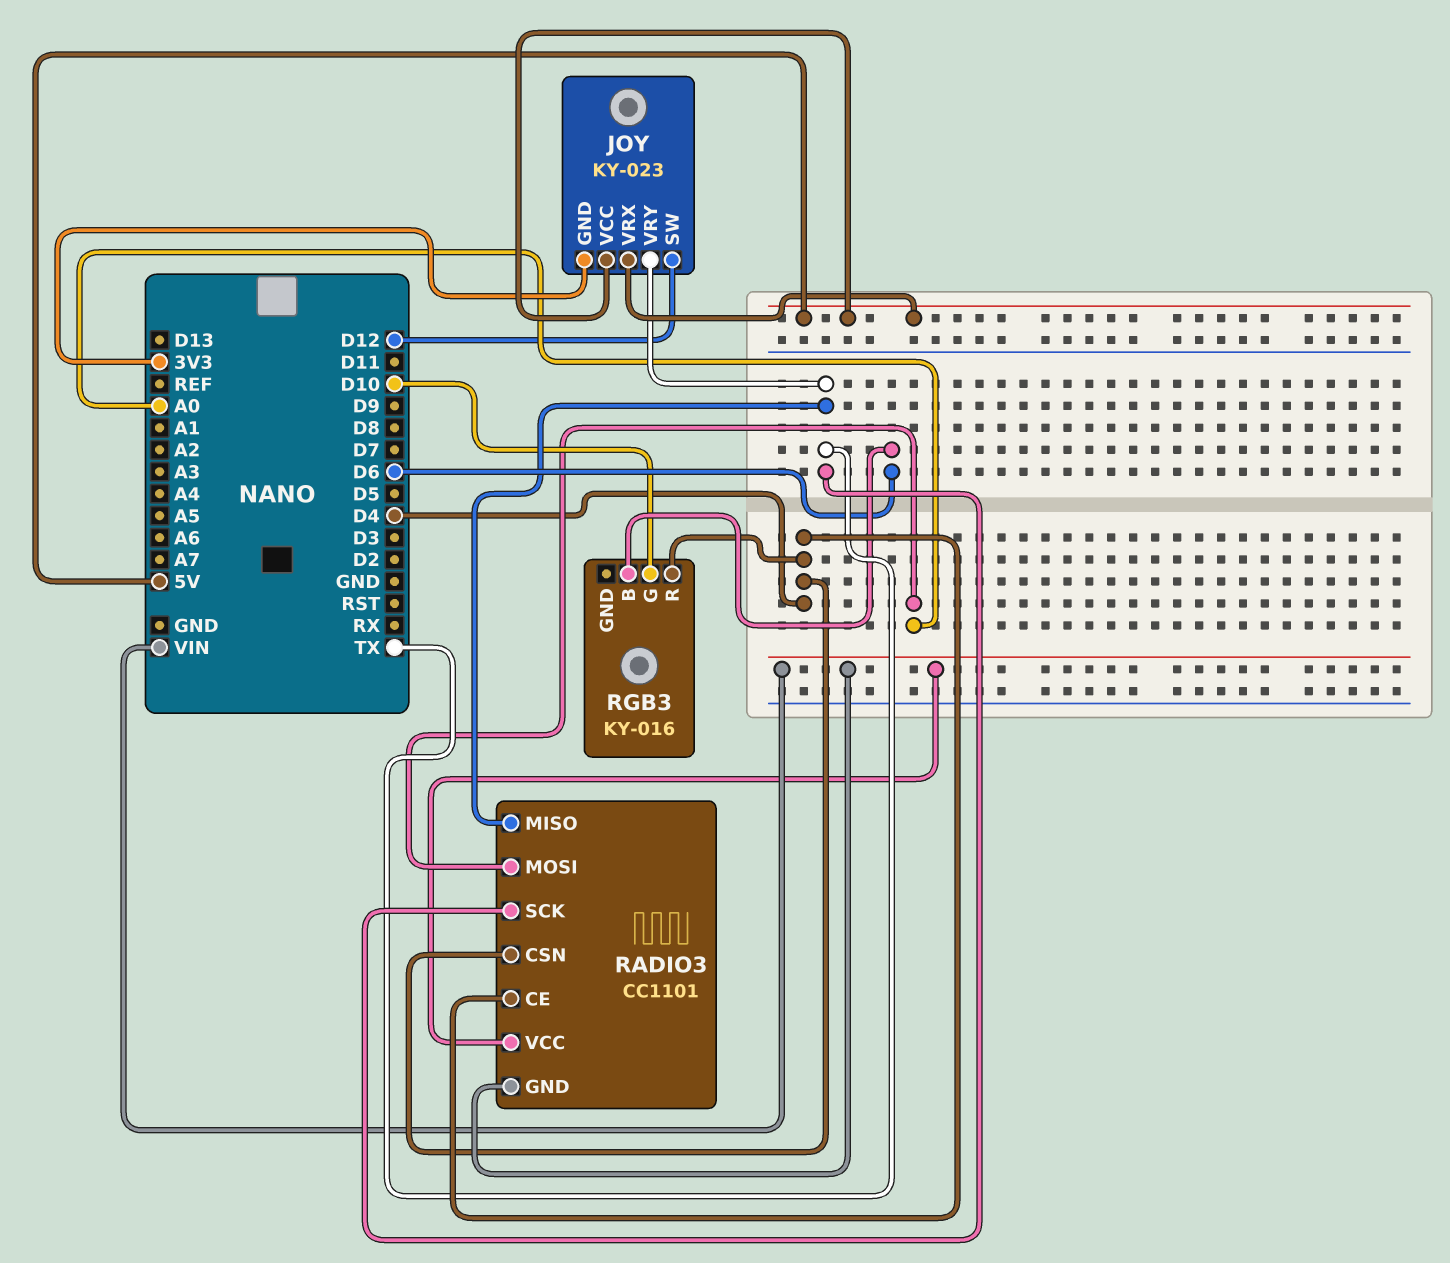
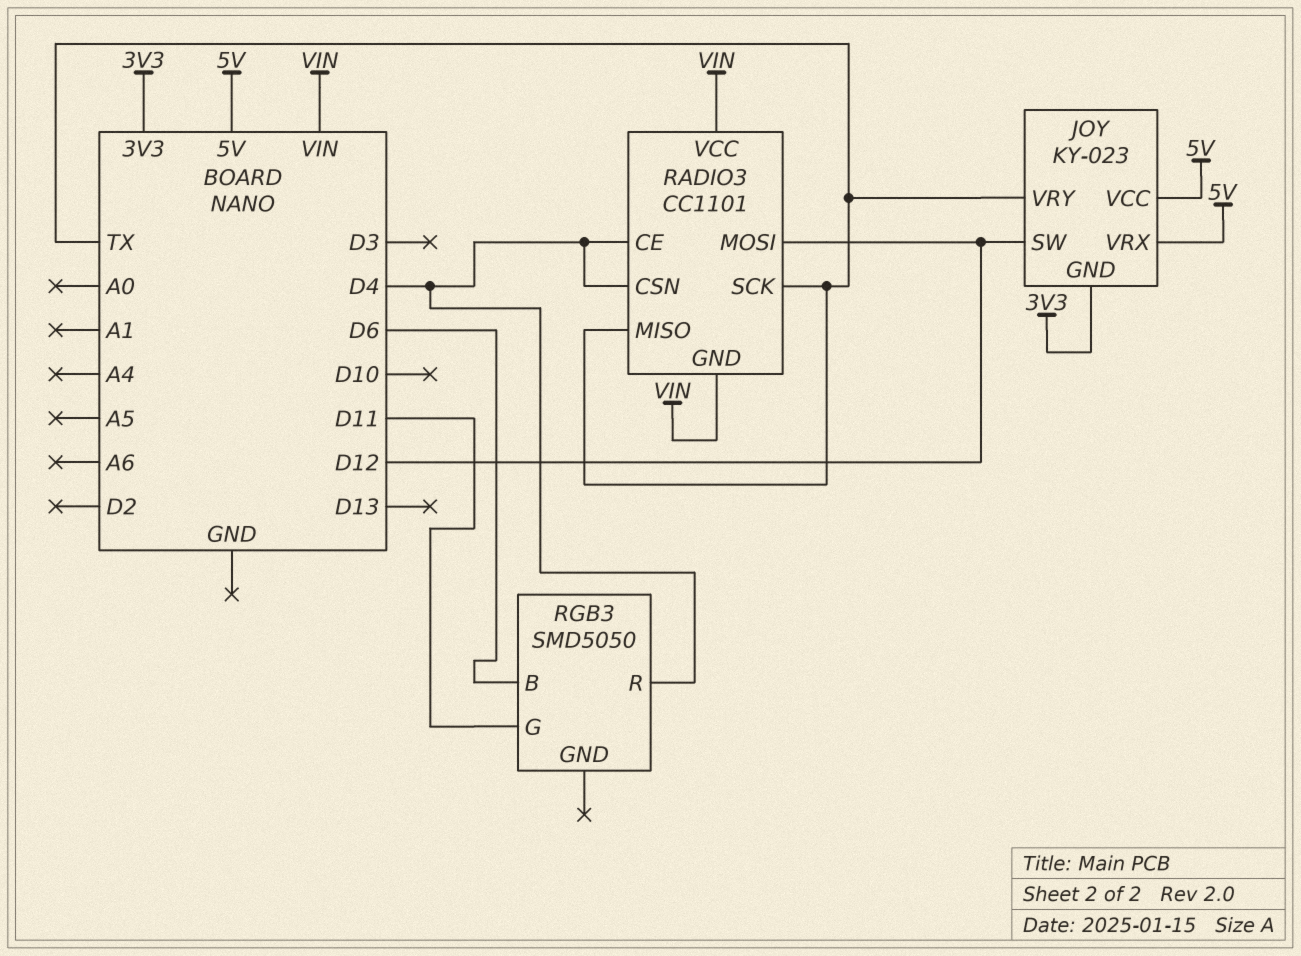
RADIO3 pin MOSI: A0 -> D12
RGB3: KY-016 -> SMD5050
RGB3 pin G: D10 -> D11

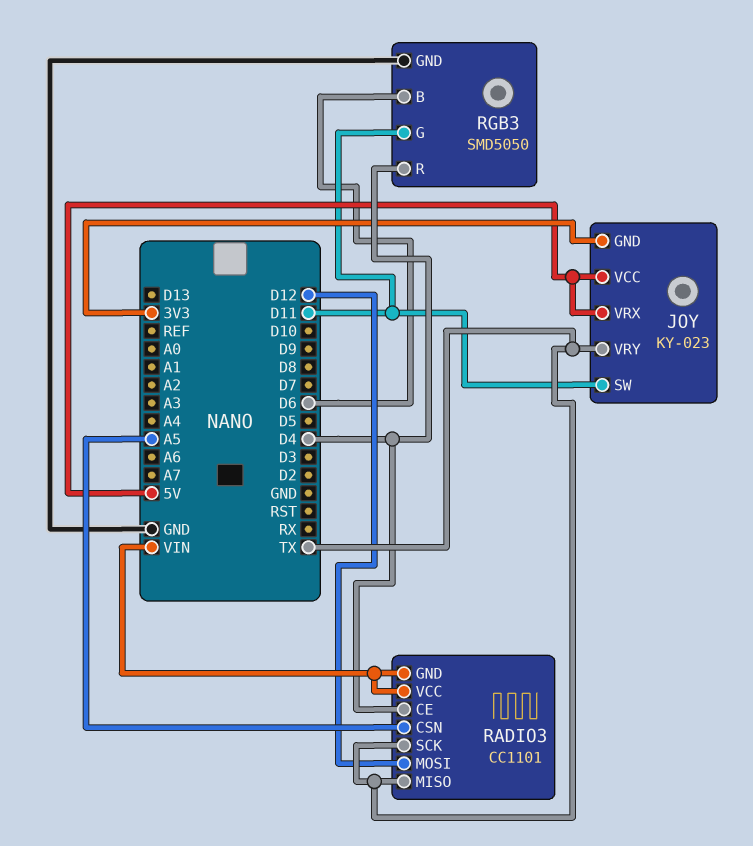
JOY pin SW: D12 -> D11
RADIO3 pin CSN: D4 -> A5
RGB3 pin GND: none -> GND

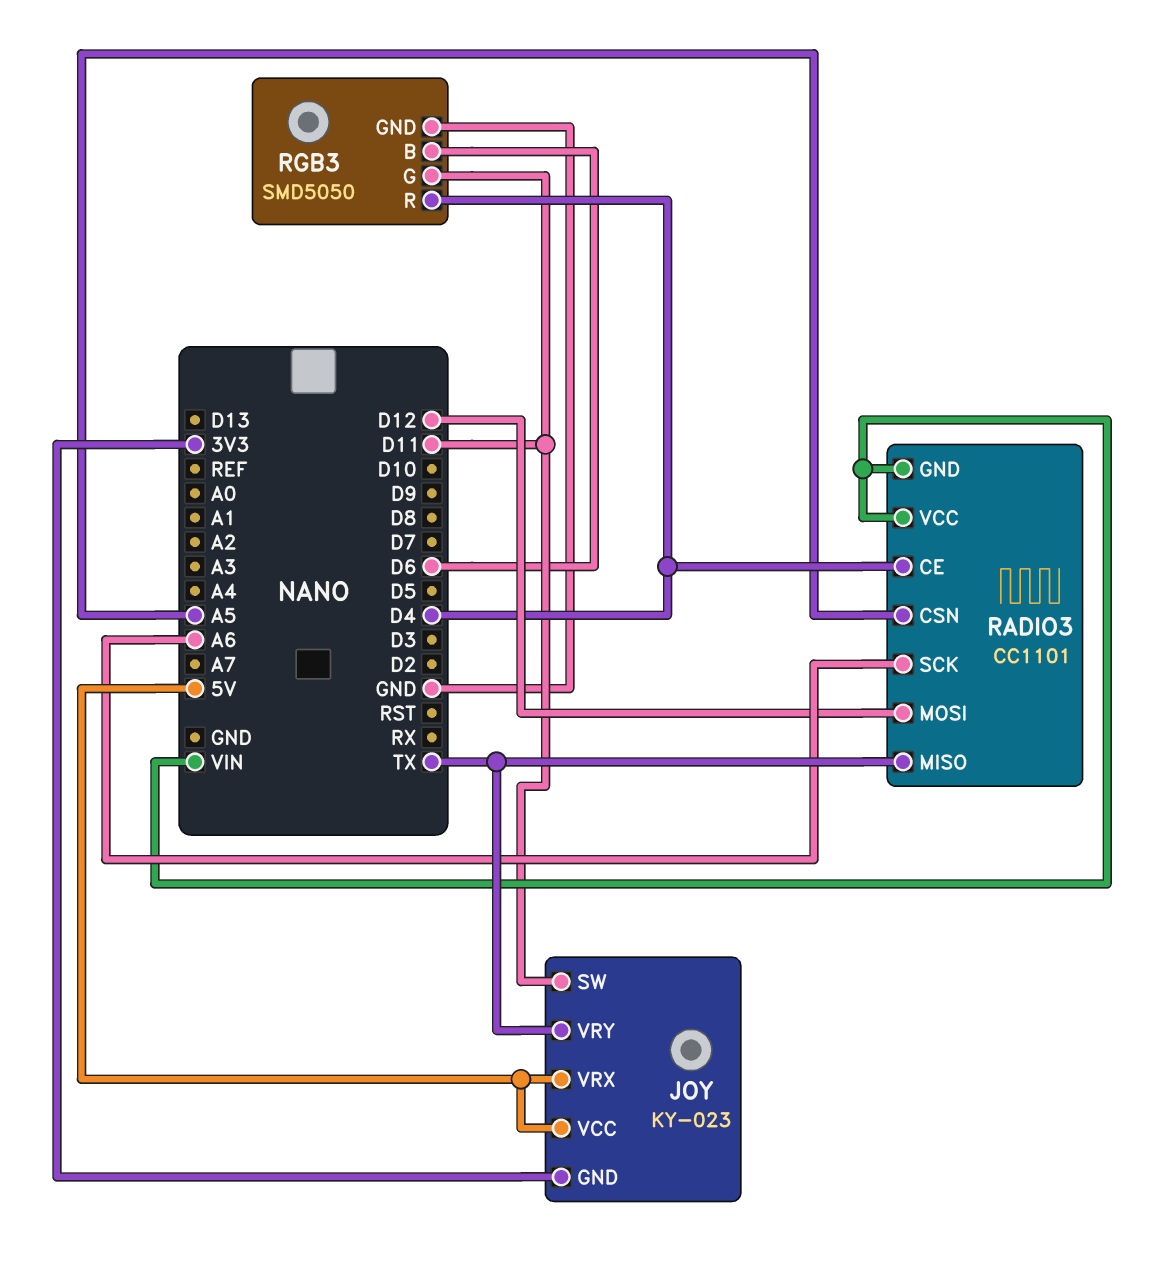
RADIO3 pin SCK: TX -> A6

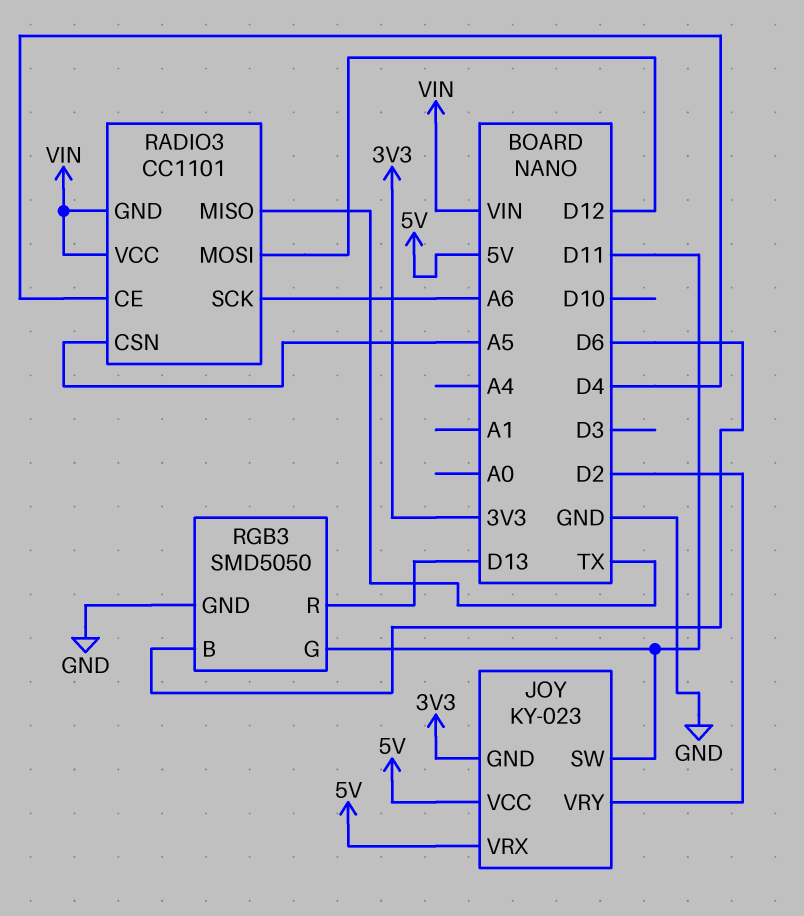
JOY pin VRY: TX -> D2
RGB3 pin R: D4 -> D13

